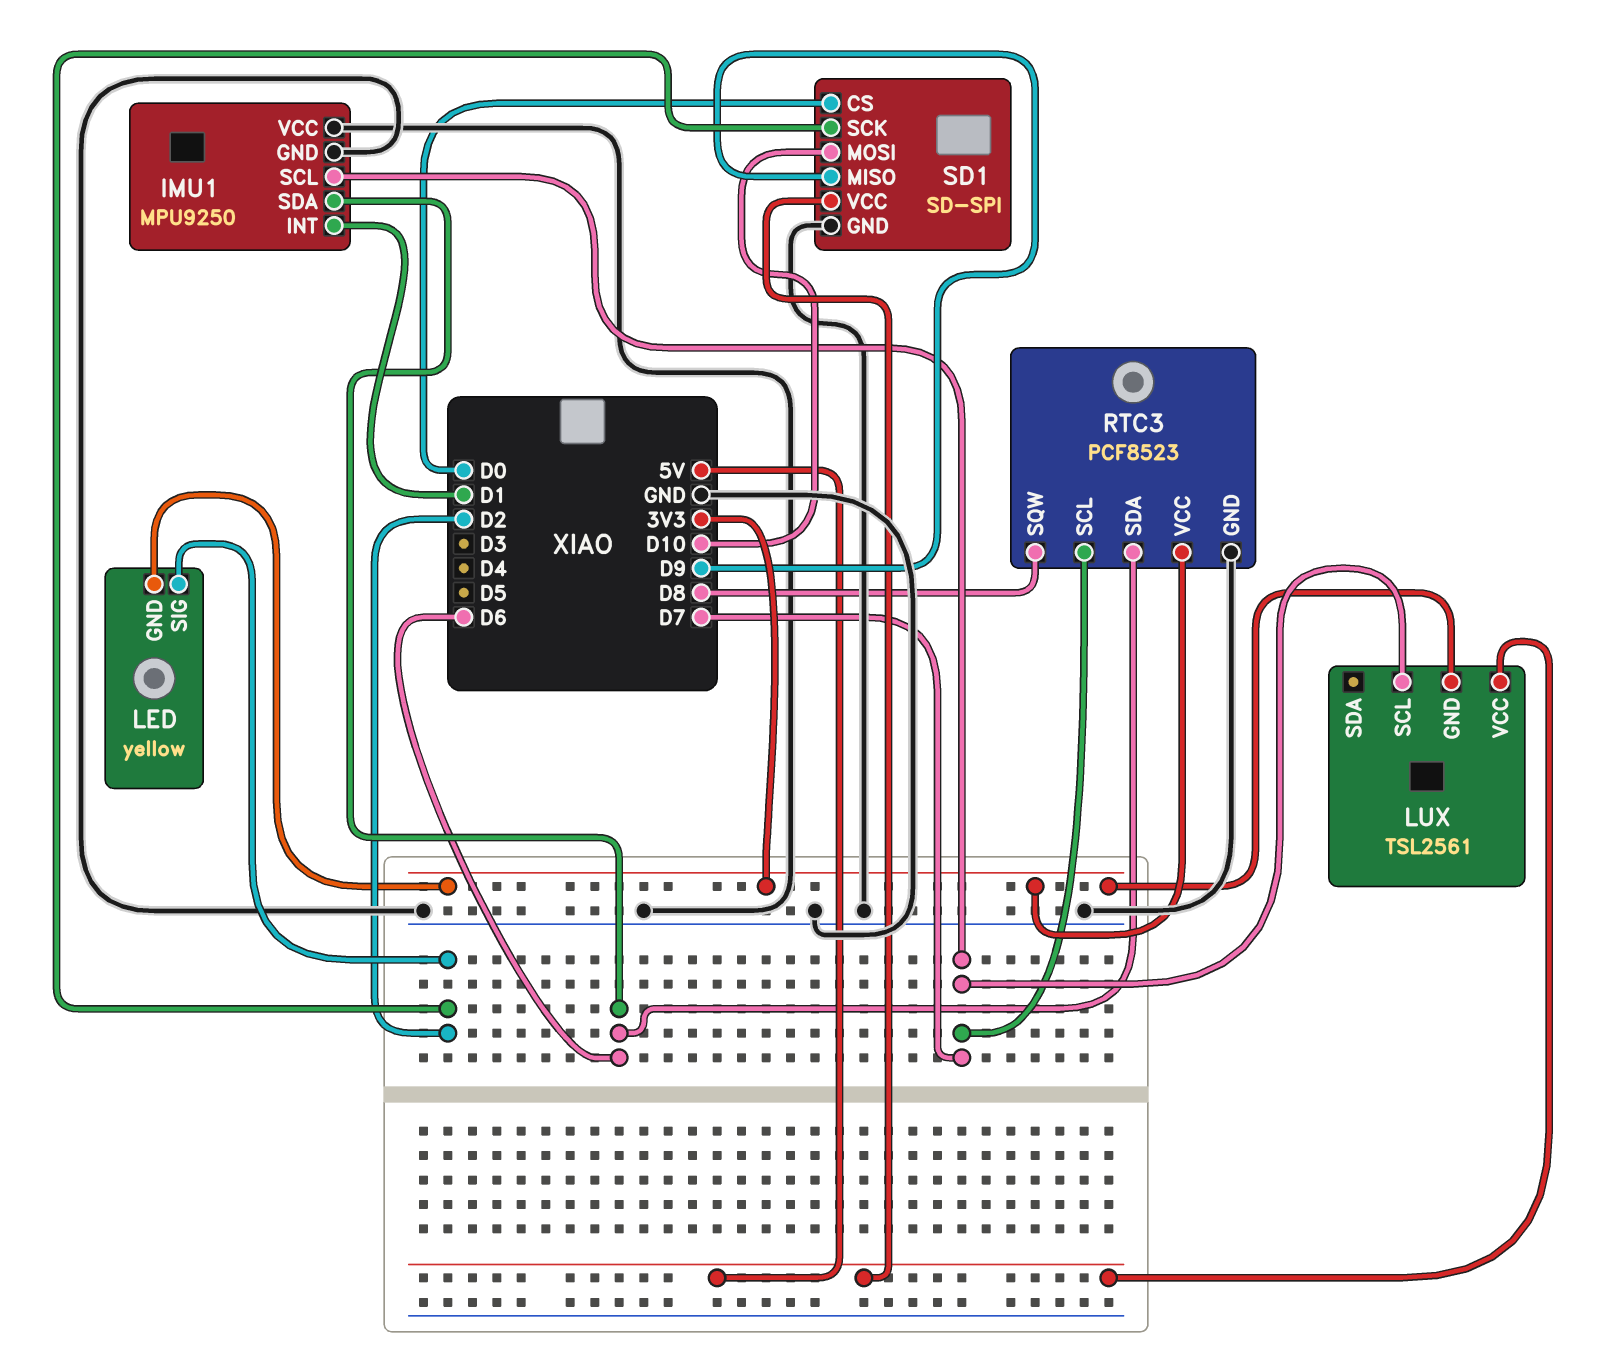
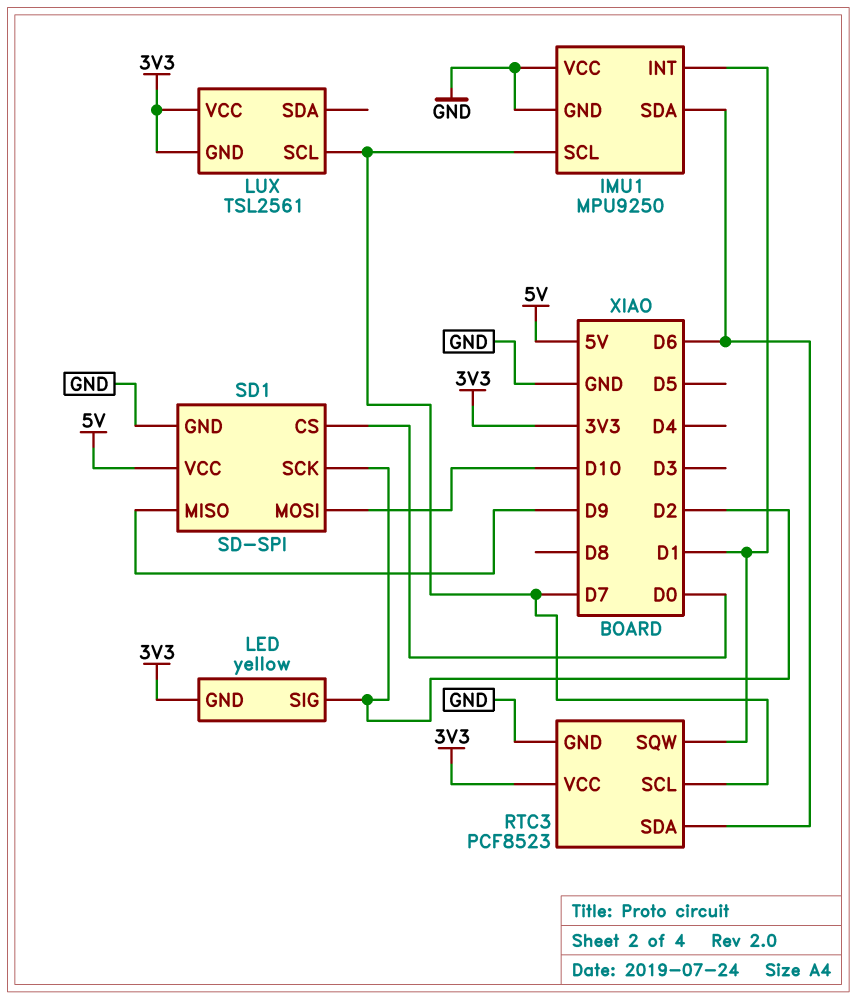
LUX pin VCC: 5V -> 3V3
RTC3 pin SQW: D8 -> D1

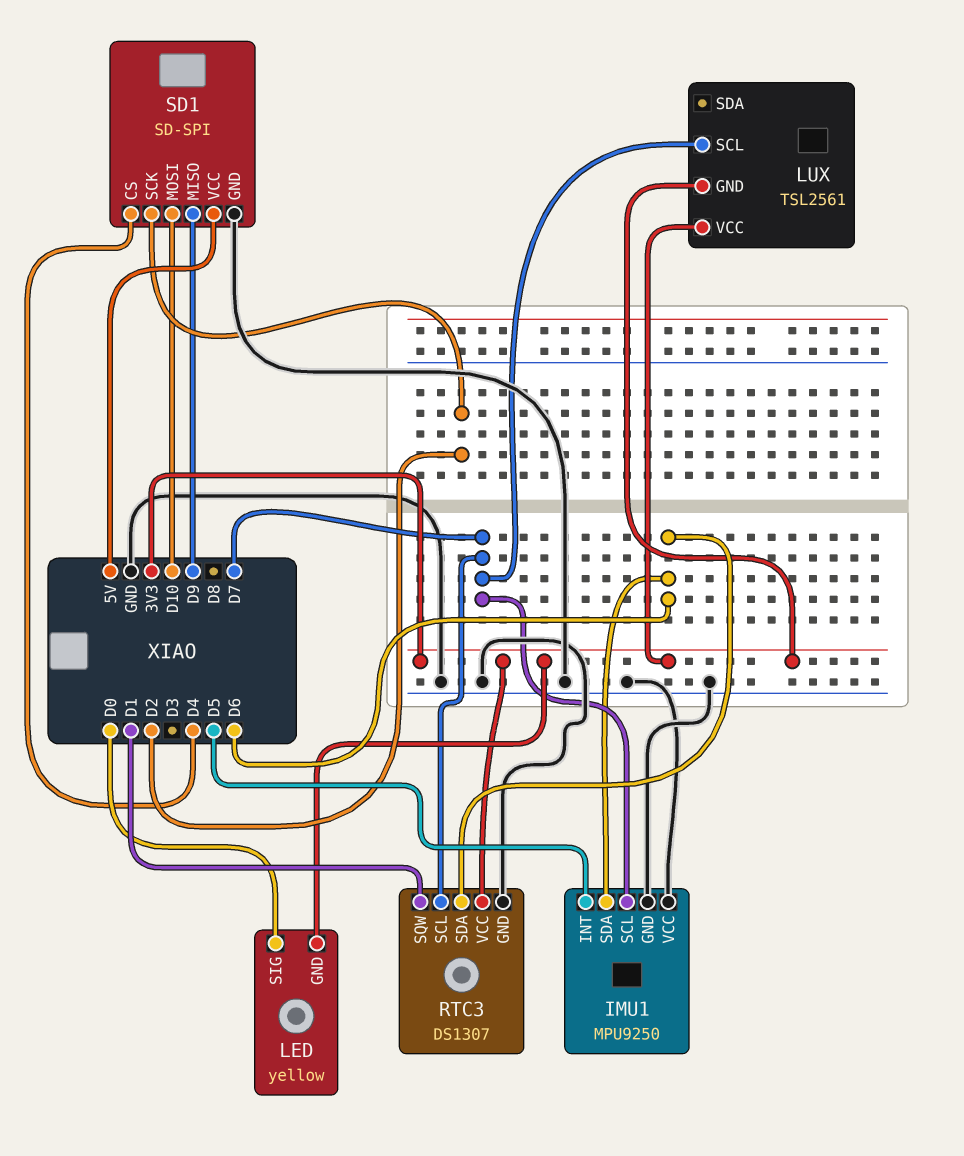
IMU1 pin INT: D1 -> D5
LED pin SIG: D2 -> D0
RTC3: PCF8523 -> DS1307
SD1 pin CS: D0 -> D4

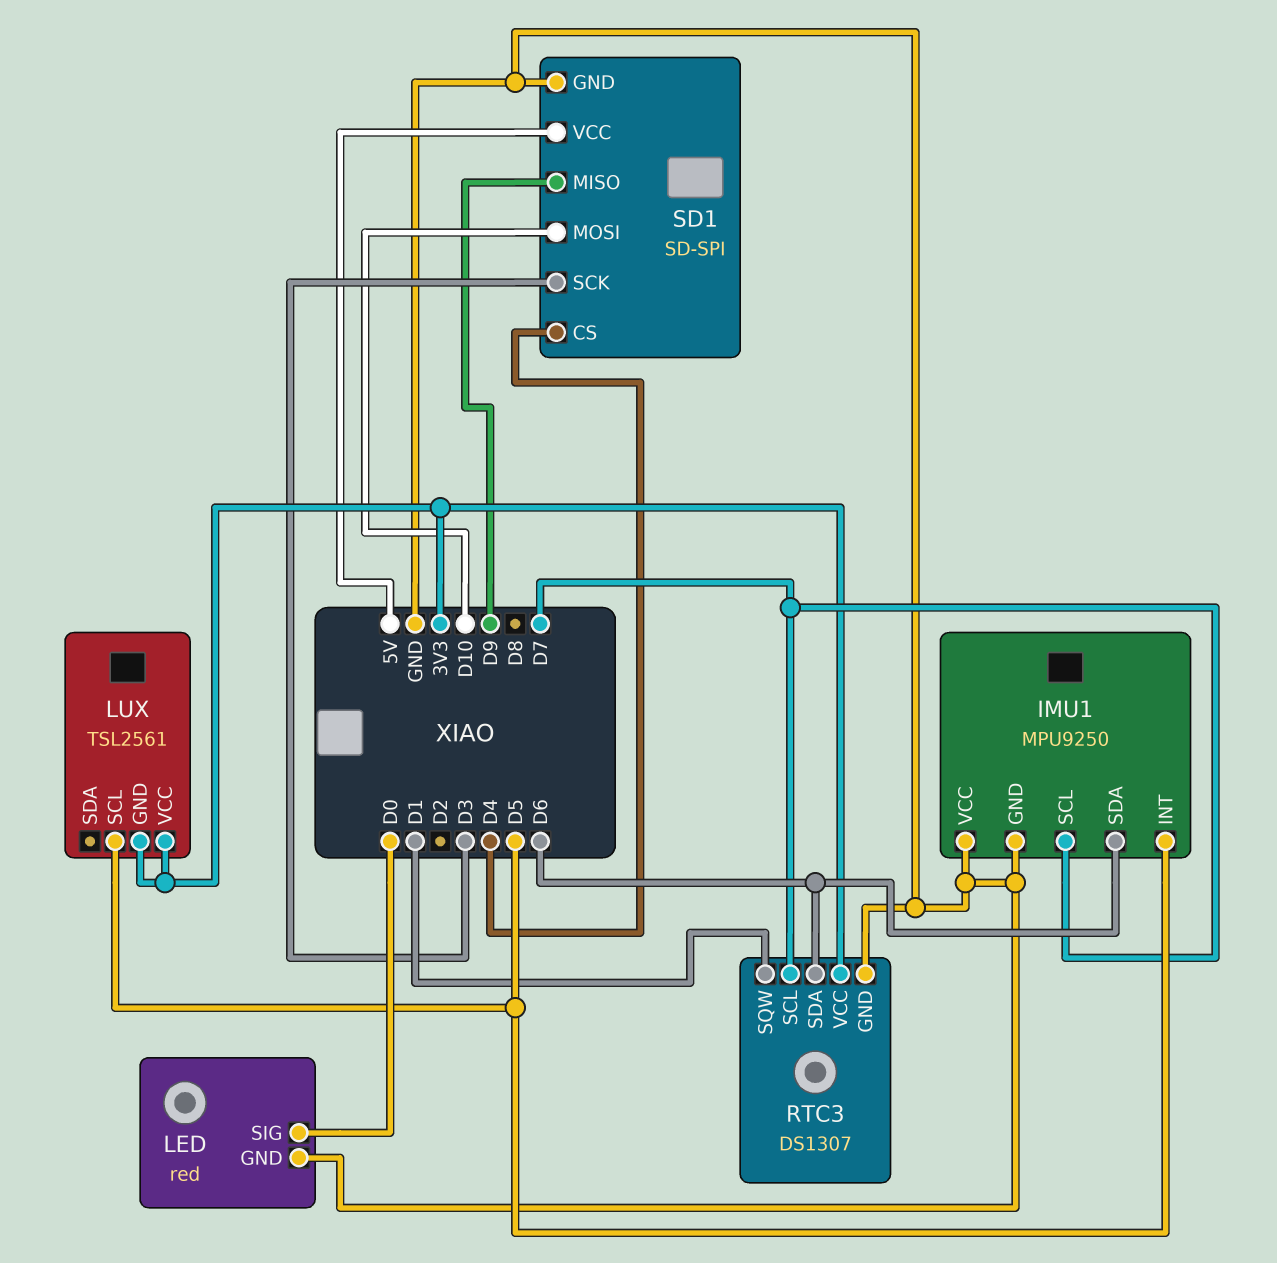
LED: yellow -> red
LED pin GND: 3V3 -> GND
LUX pin SCL: D7 -> D5
SD1 pin SCK: D2 -> D3

